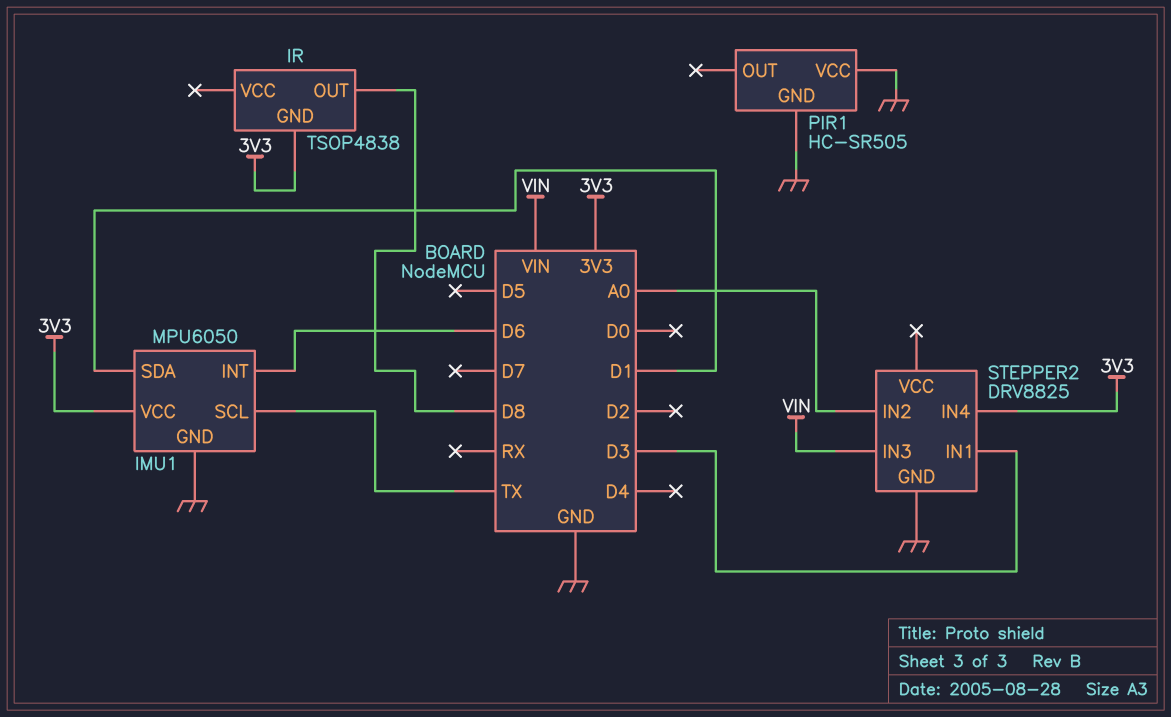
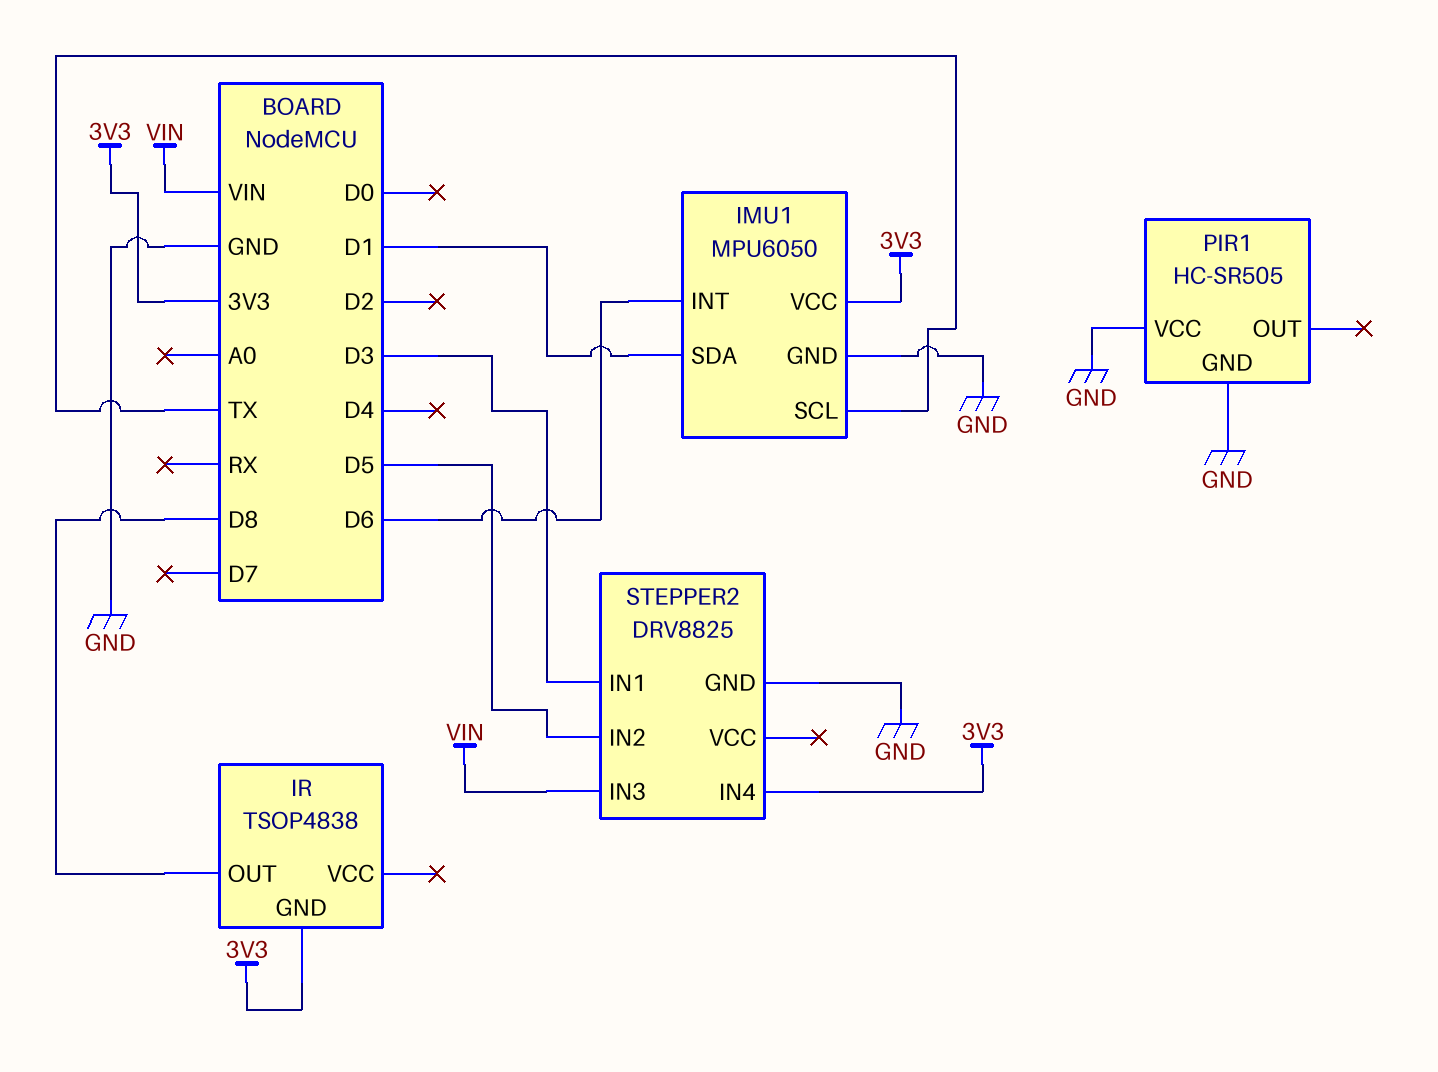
STEPPER2 pin IN2: A0 -> D5

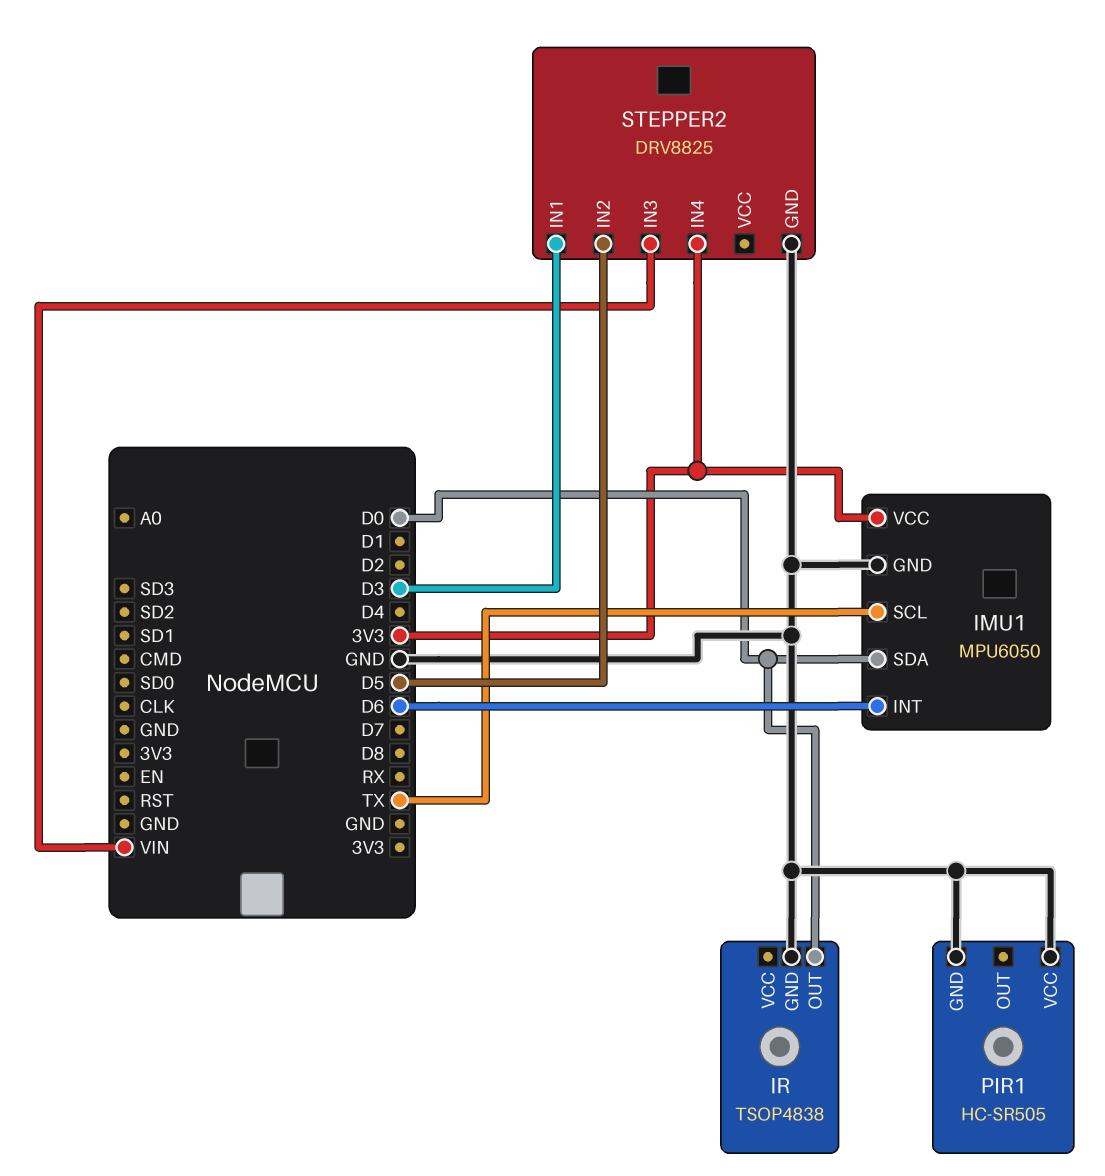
IMU1 pin SDA: D1 -> D0
IR pin GND: 3V3 -> GND
IR pin OUT: D8 -> D0

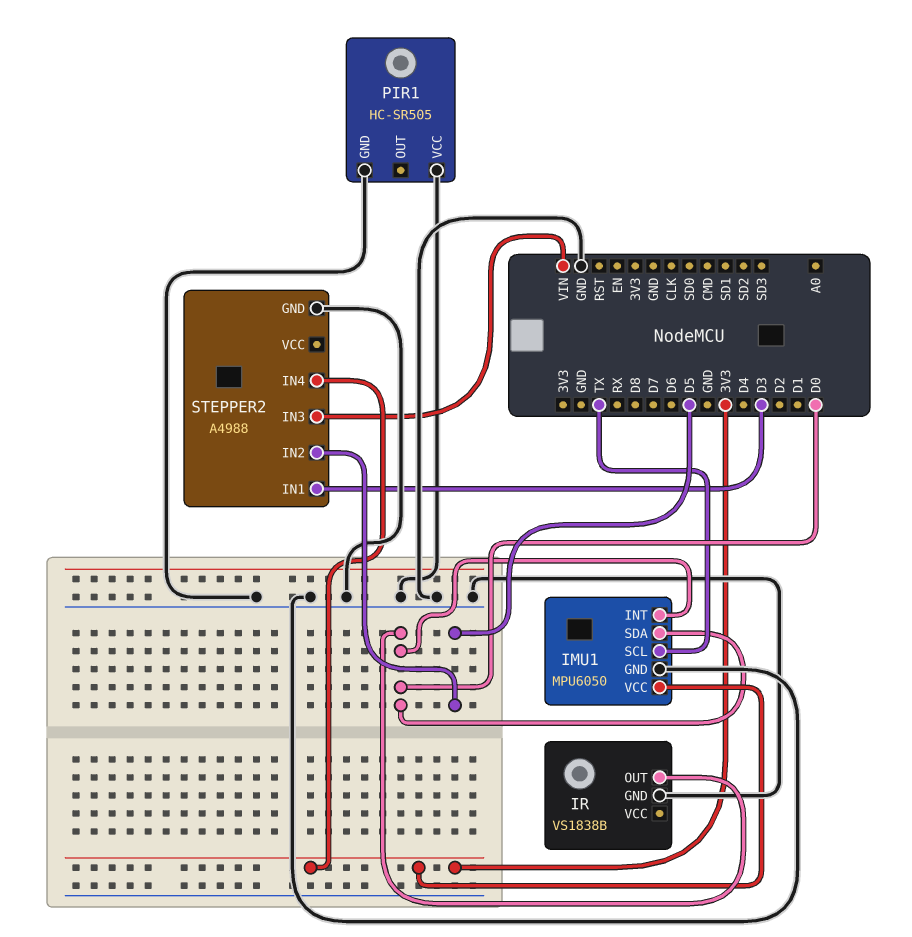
IMU1 pin INT: D6 -> D0
IR: TSOP4838 -> VS1838B
STEPPER2: DRV8825 -> A4988

